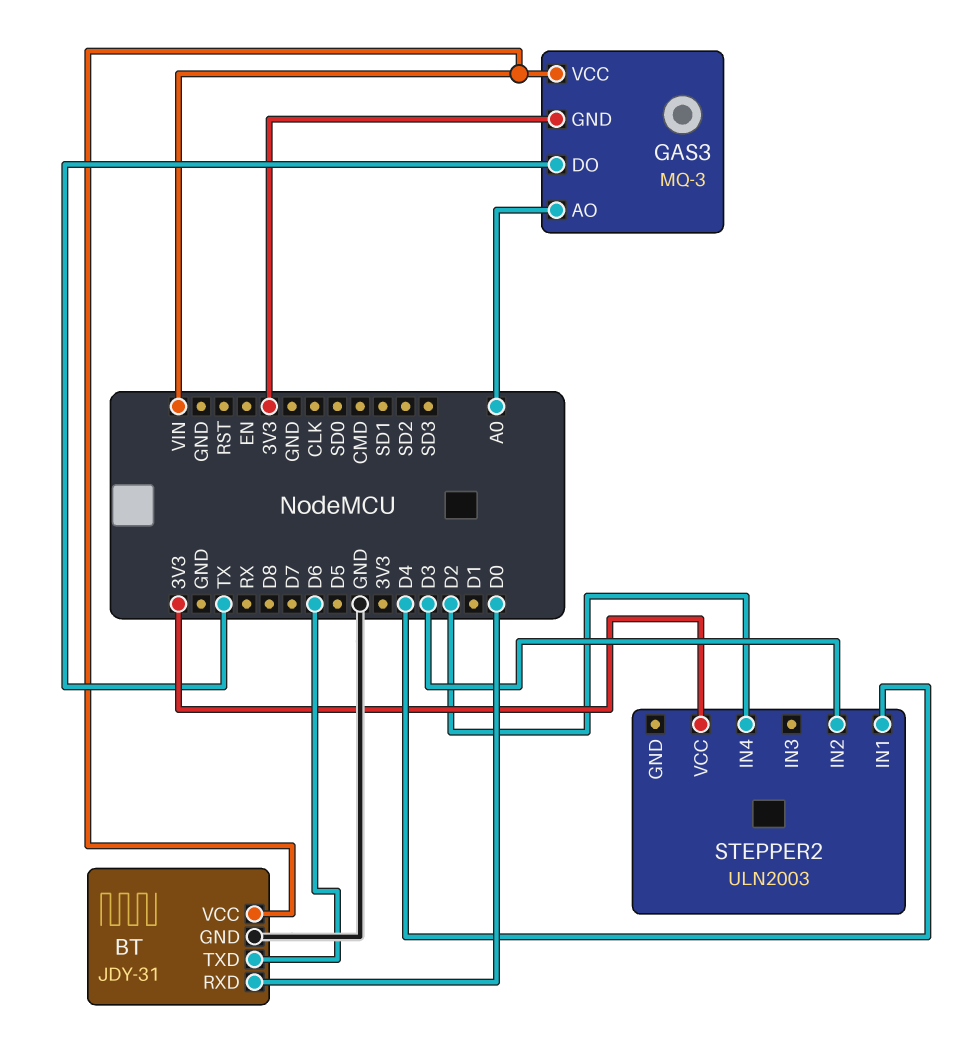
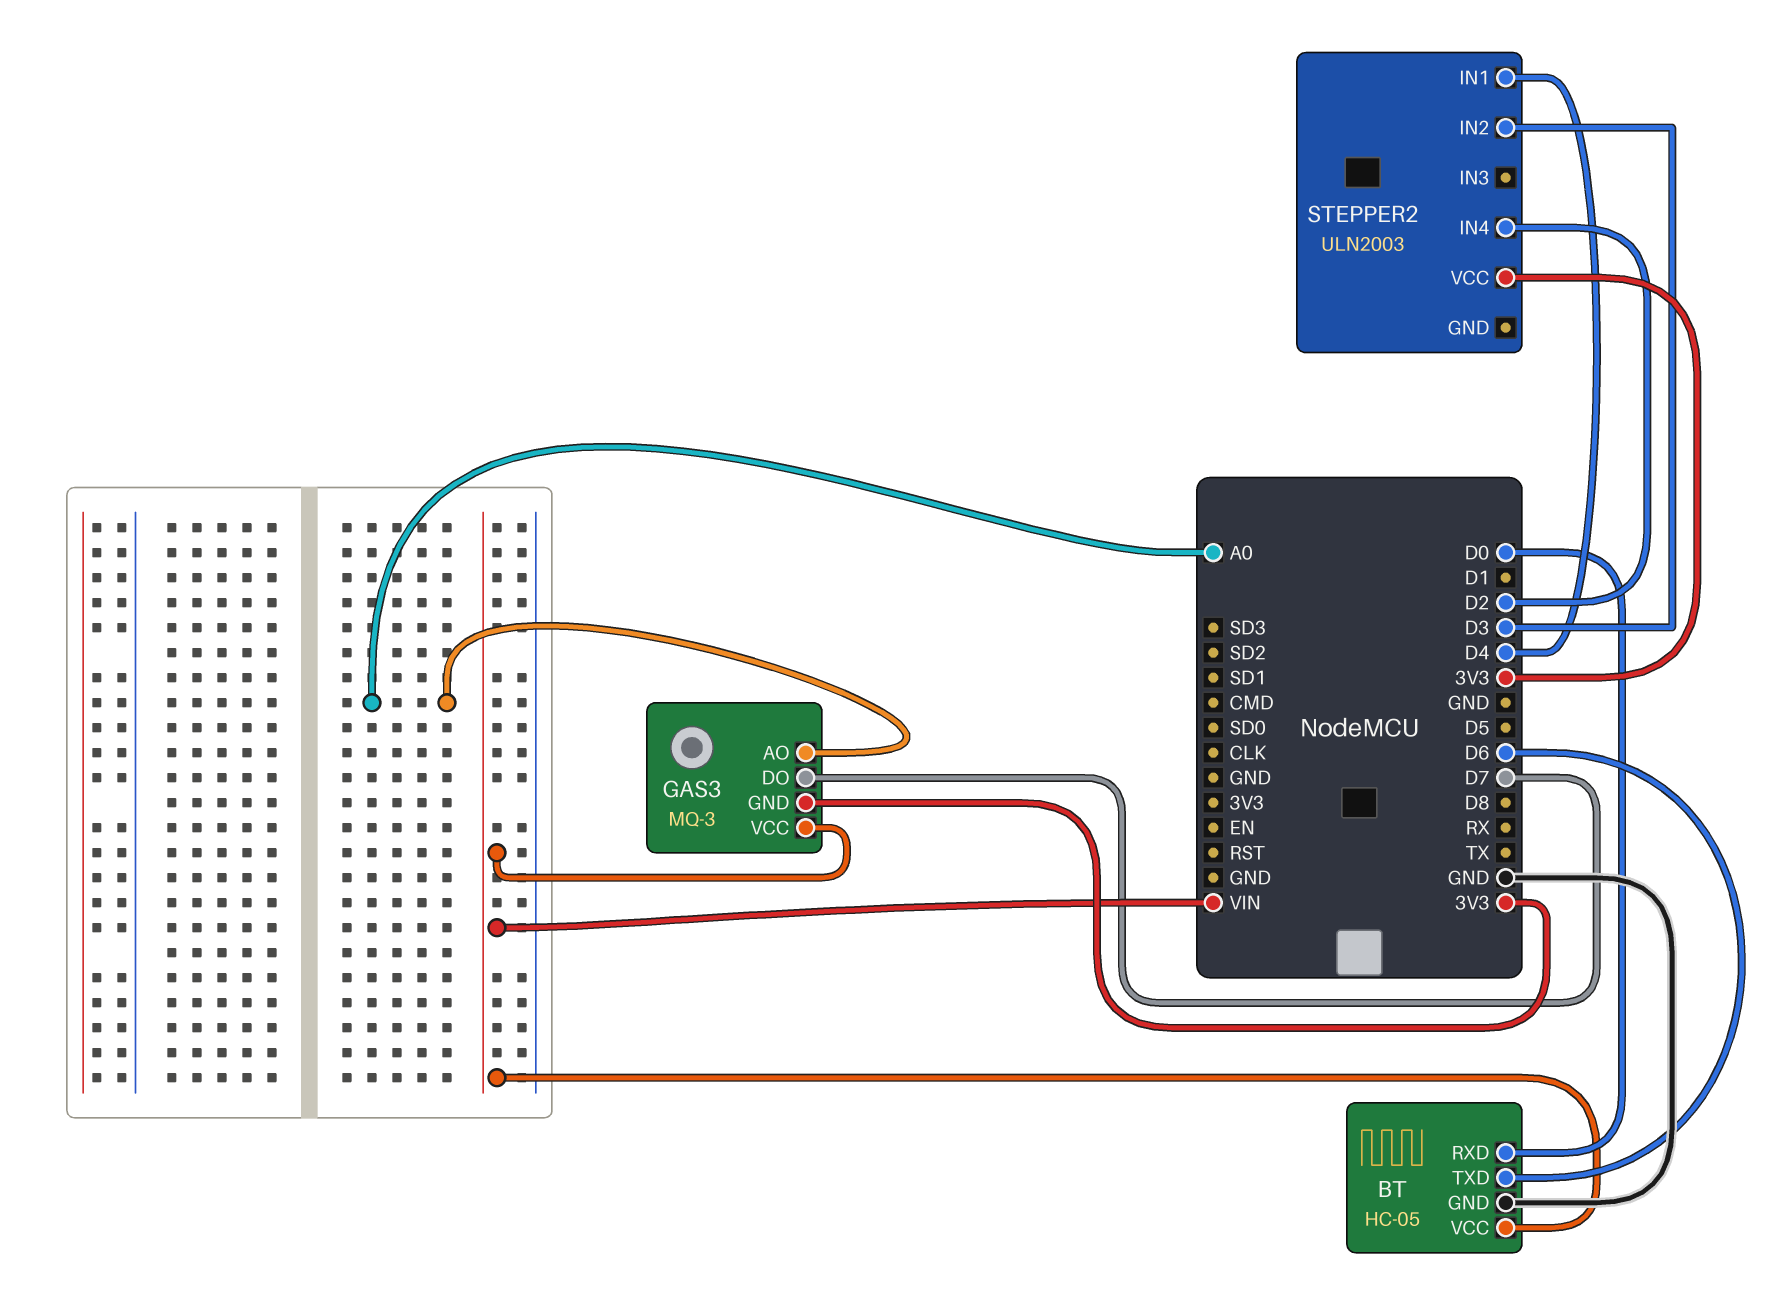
BT: JDY-31 -> HC-05
GAS3 pin DO: TX -> D7

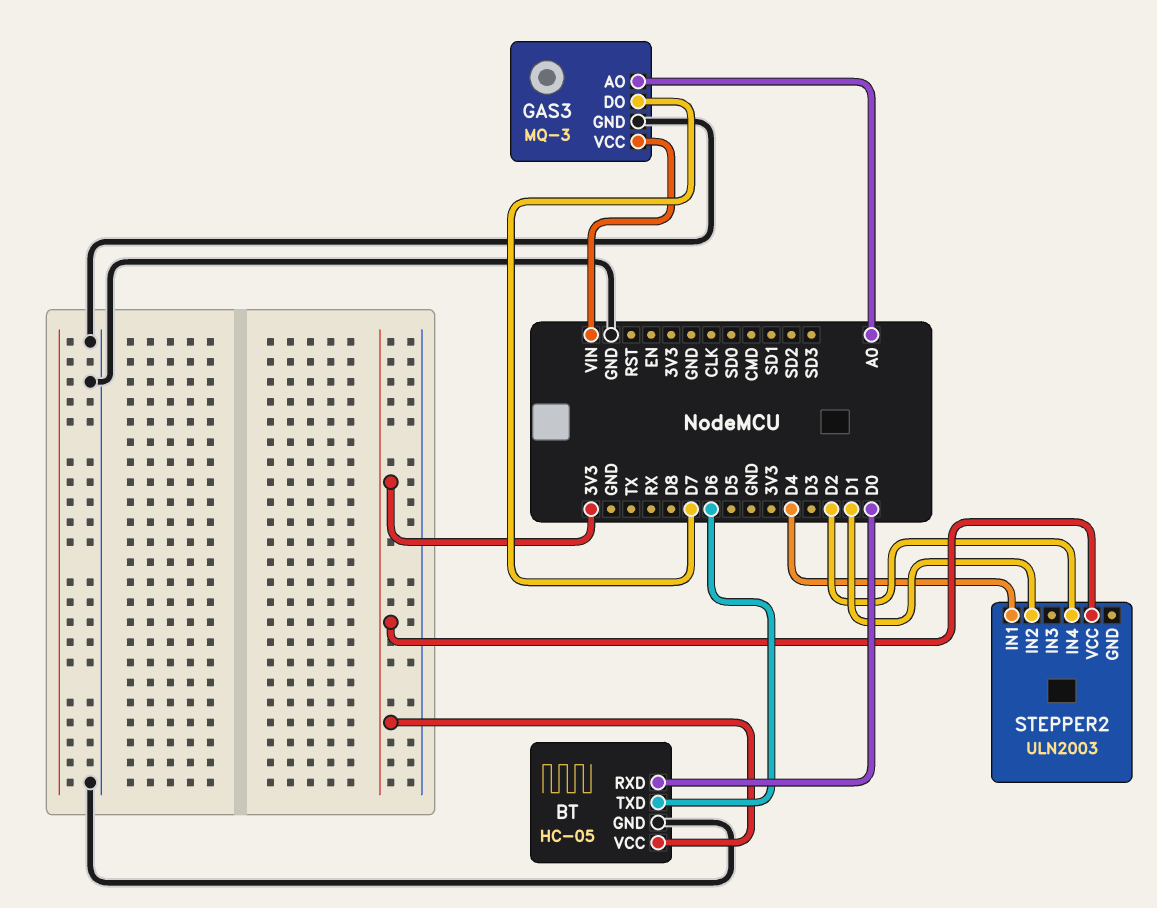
BT pin VCC: VIN -> 3V3
GAS3 pin GND: 3V3 -> GND
STEPPER2 pin IN2: D3 -> D1

